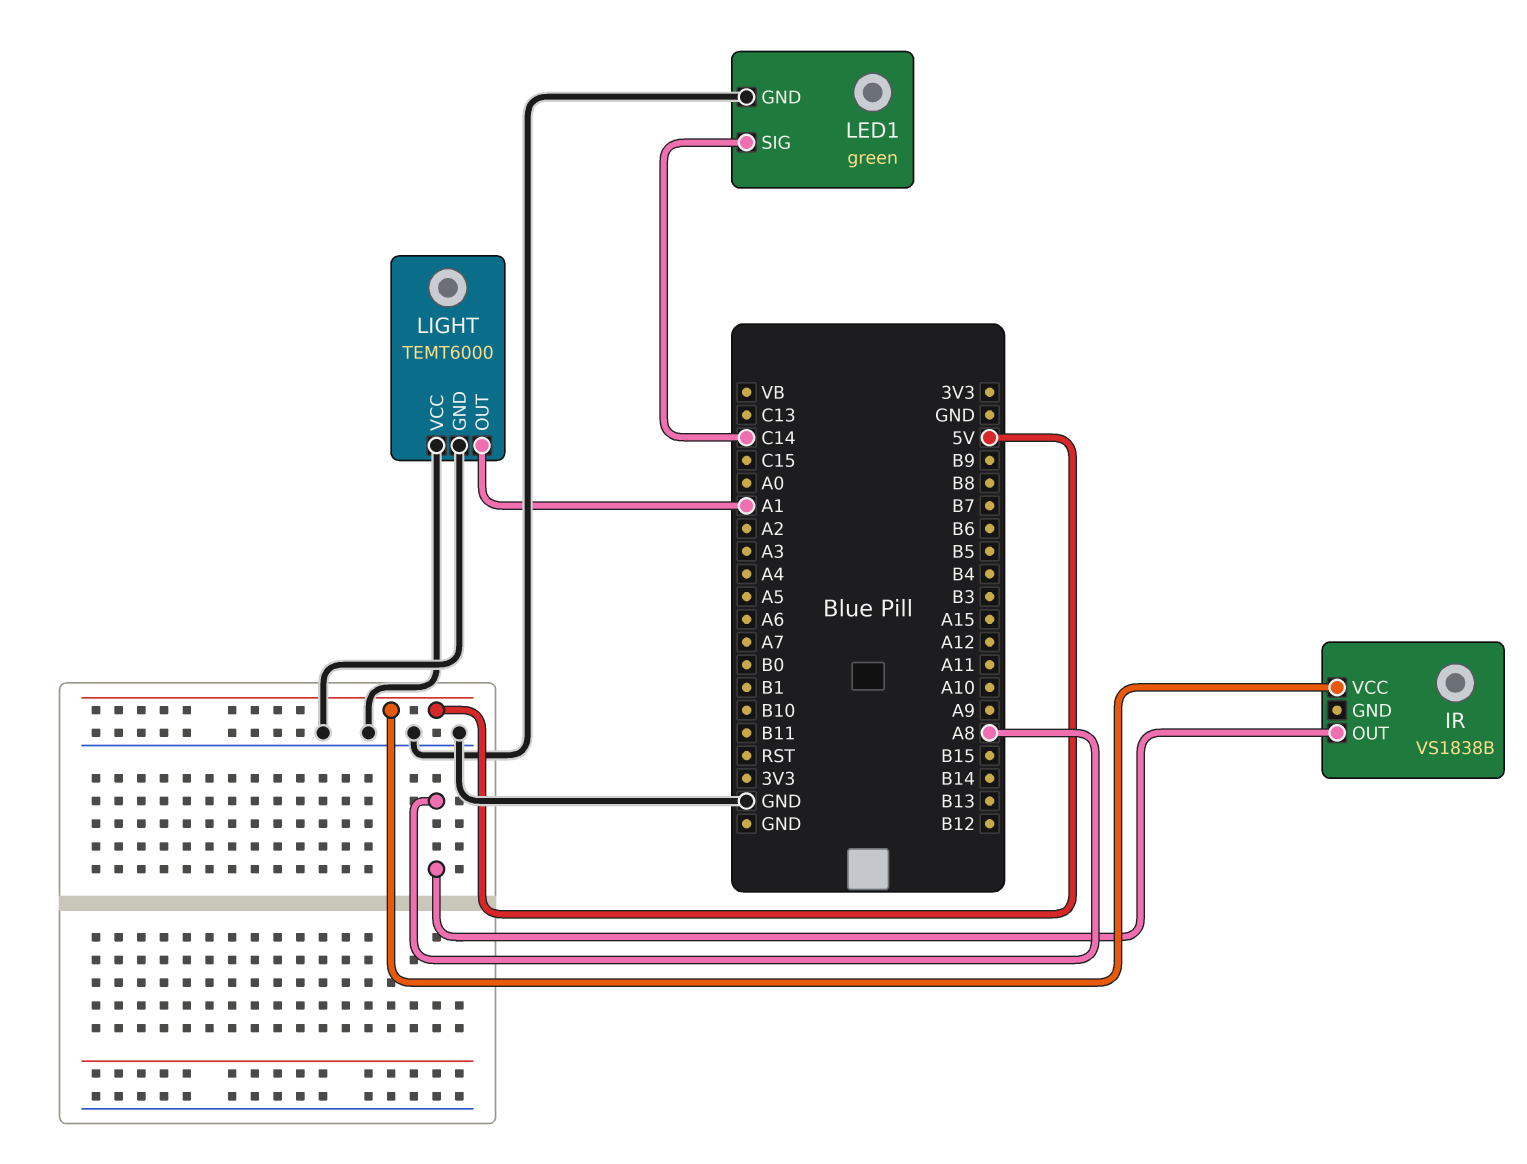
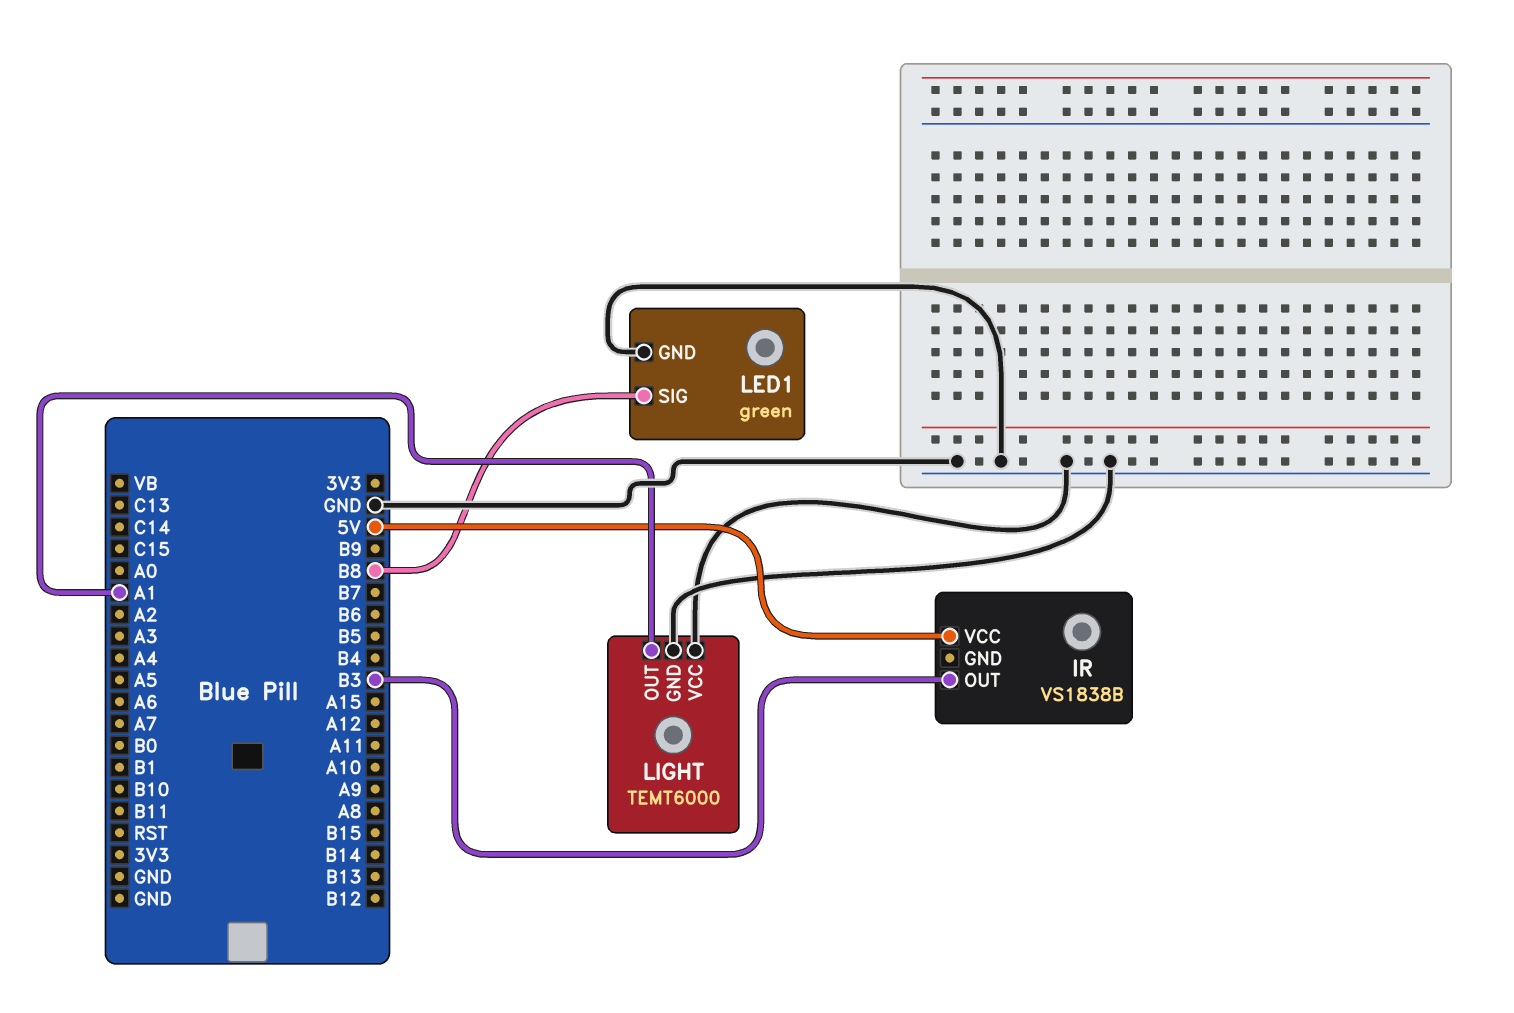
IR pin OUT: A8 -> B3
LED1 pin SIG: C14 -> B8

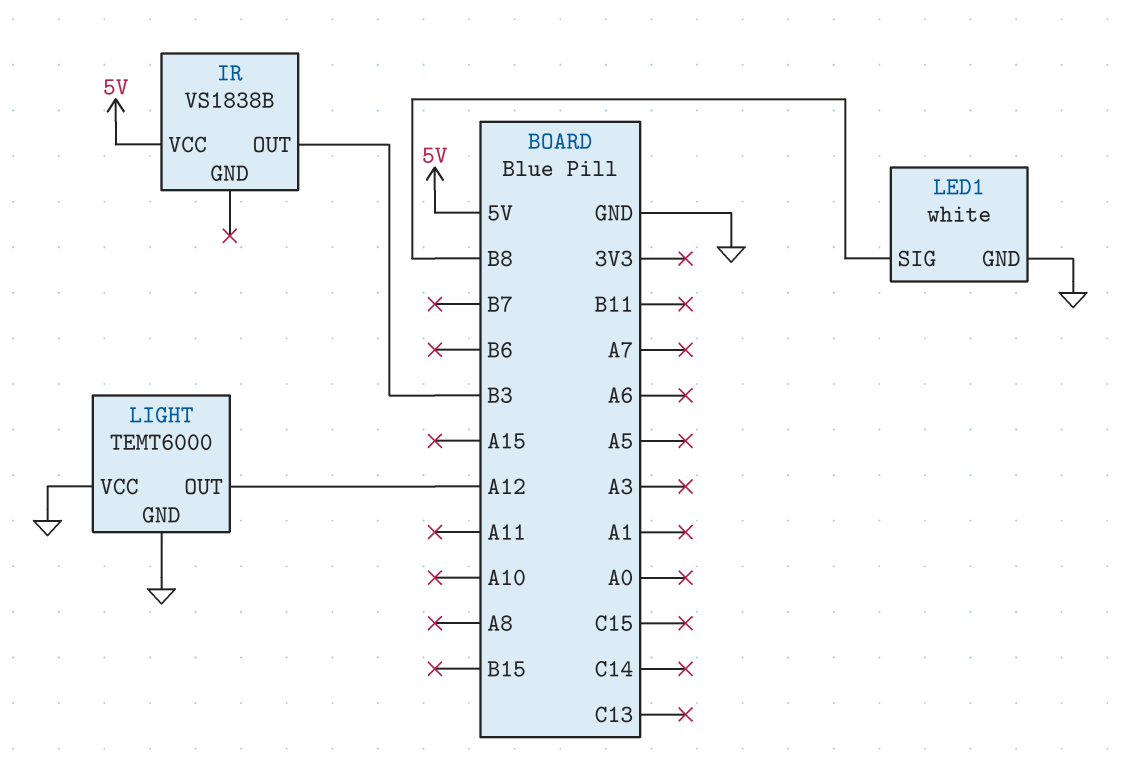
LED1: green -> white
LIGHT pin OUT: A1 -> A12

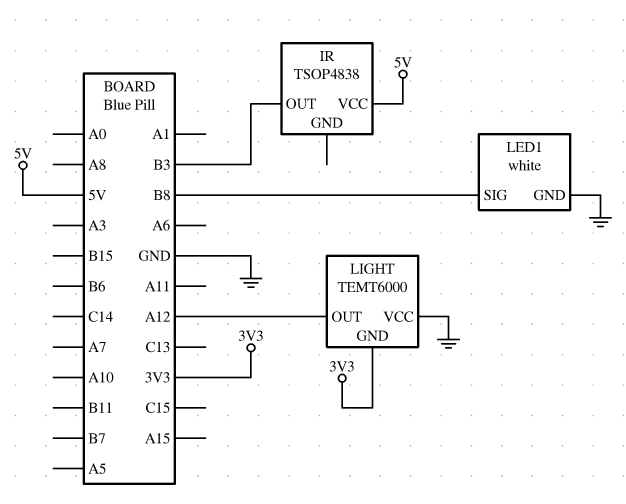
IR: VS1838B -> TSOP4838
LIGHT pin GND: GND -> 3V3

